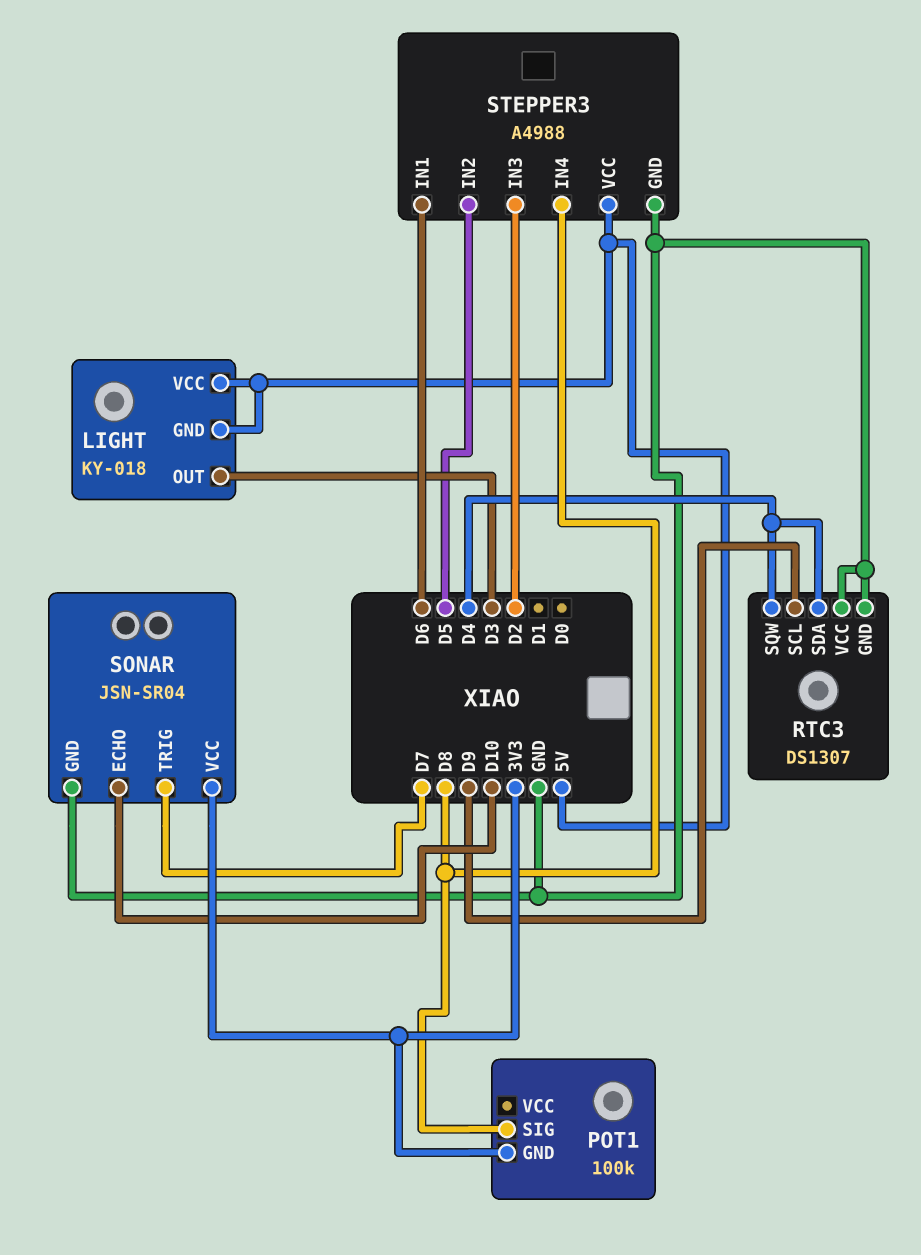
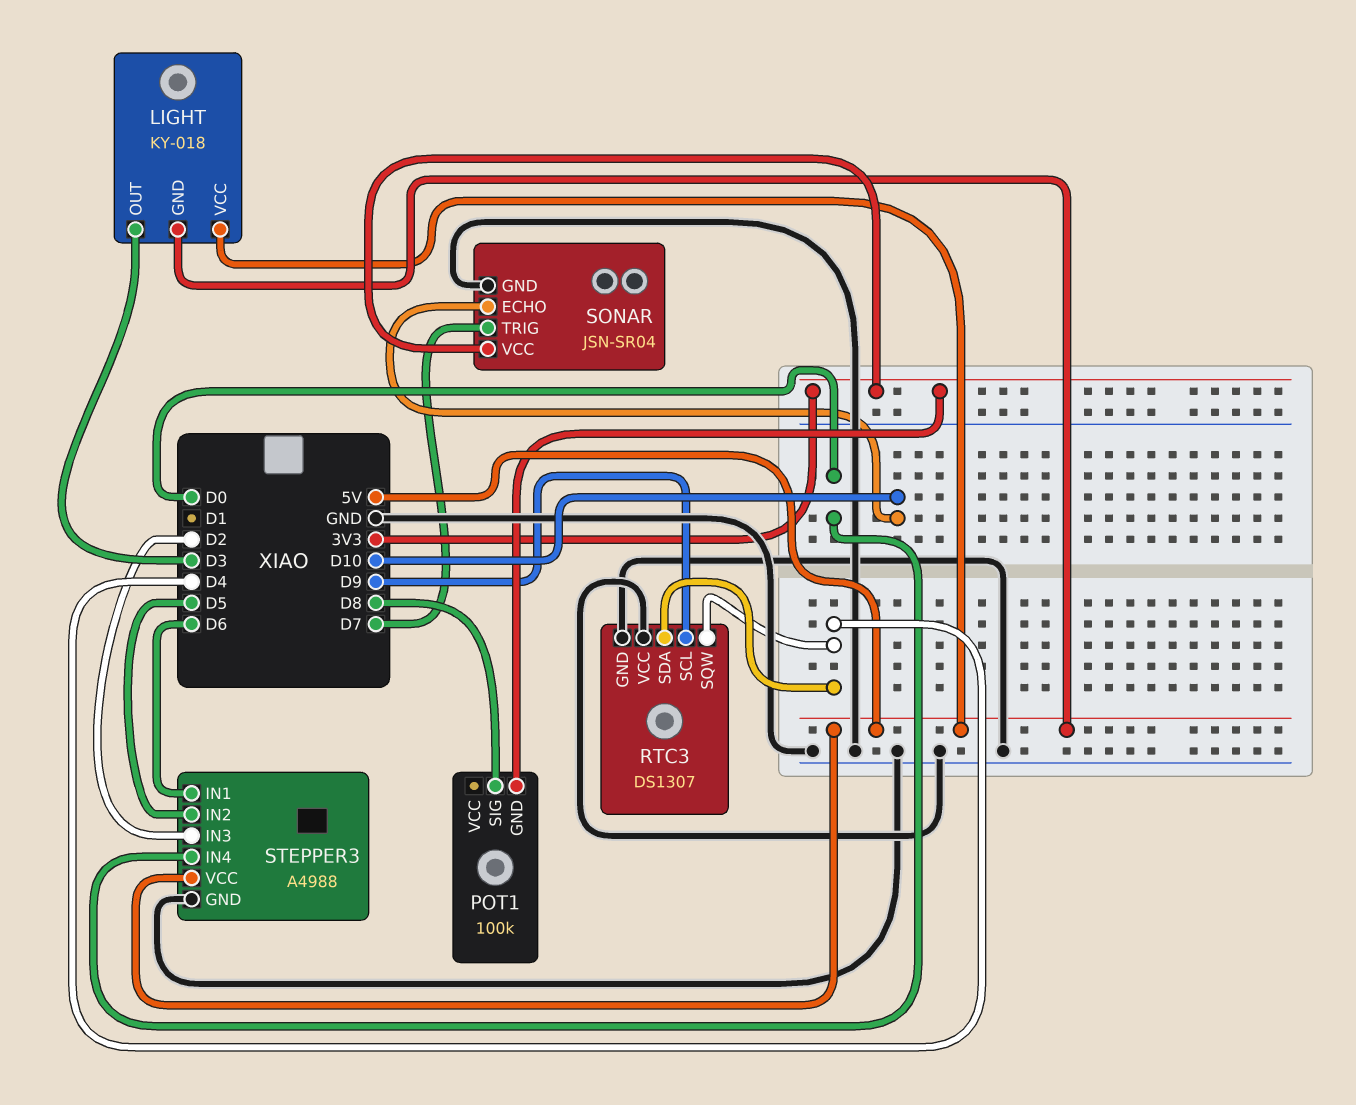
STEPPER3 pin IN4: D8 -> D0

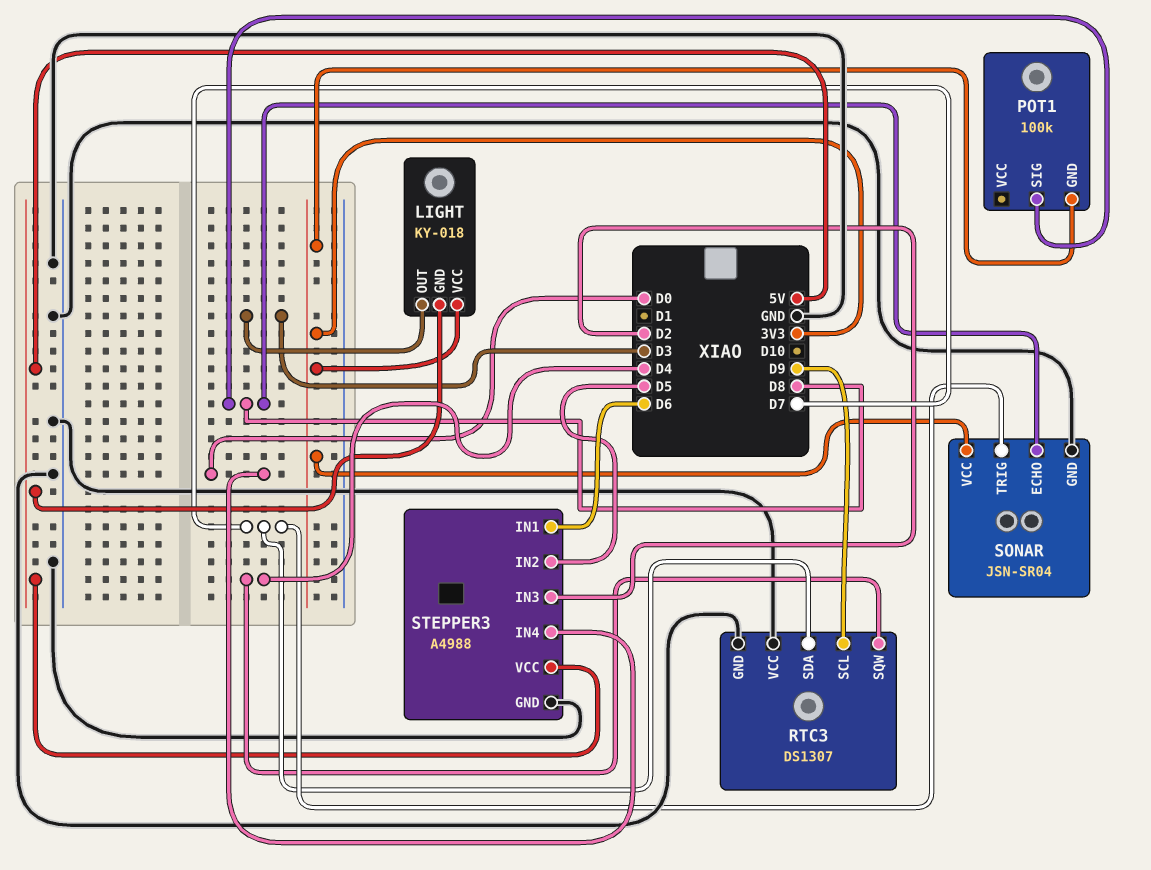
LIGHT pin VCC: 5V -> 3V3
RTC3 pin SDA: D4 -> D7
SONAR pin ECHO: D10 -> D8

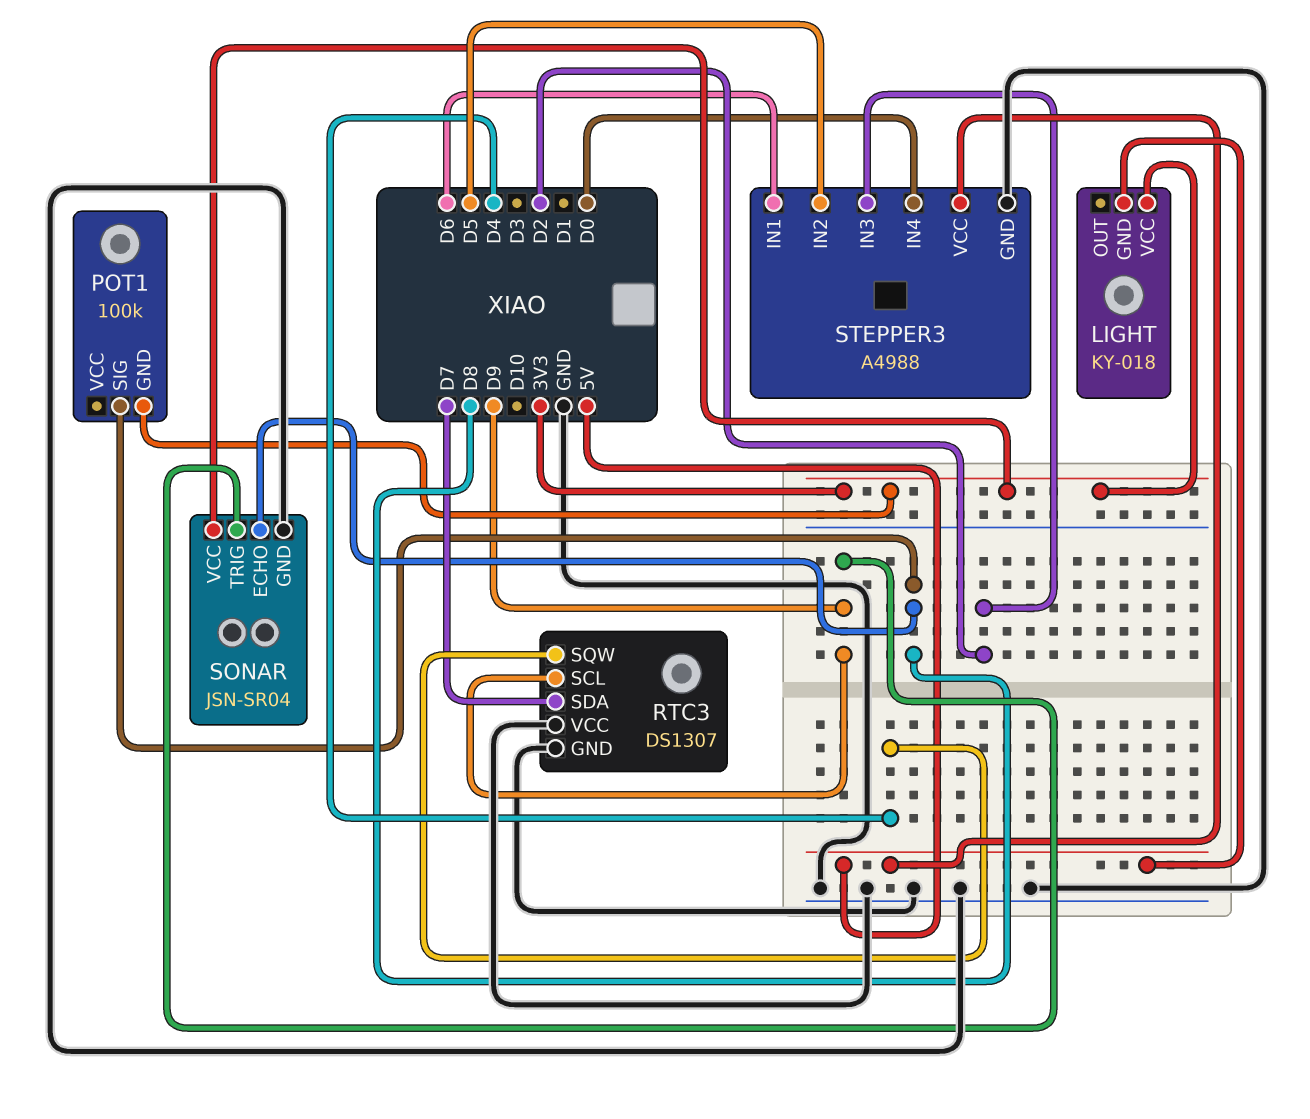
LIGHT pin OUT: D3 -> none
SONAR pin TRIG: D7 -> D9

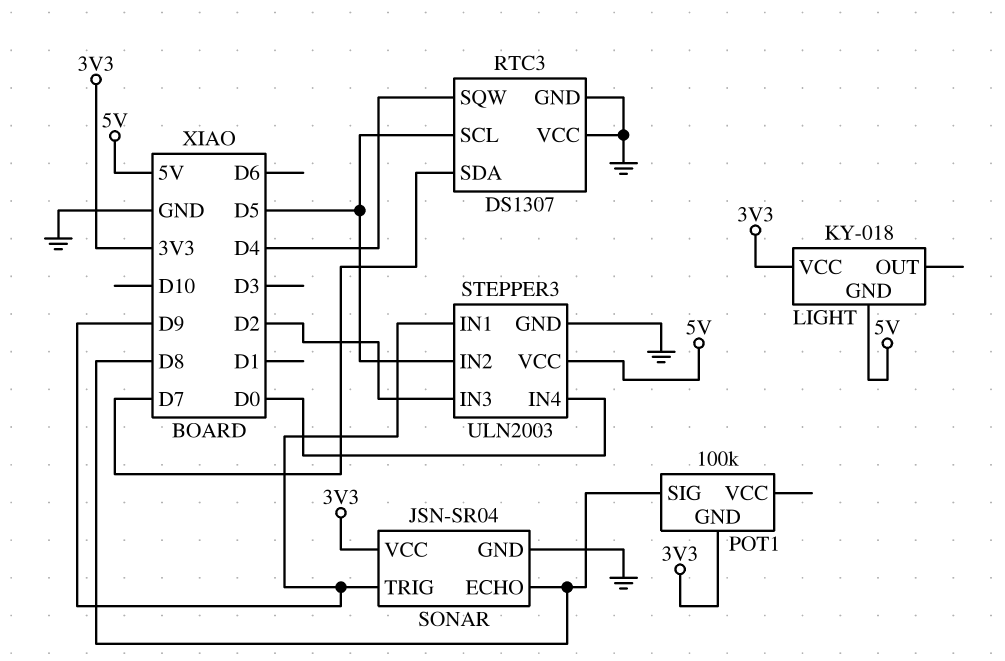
RTC3 pin SCL: D9 -> D5
STEPPER3: A4988 -> ULN2003
STEPPER3 pin IN1: D6 -> D9

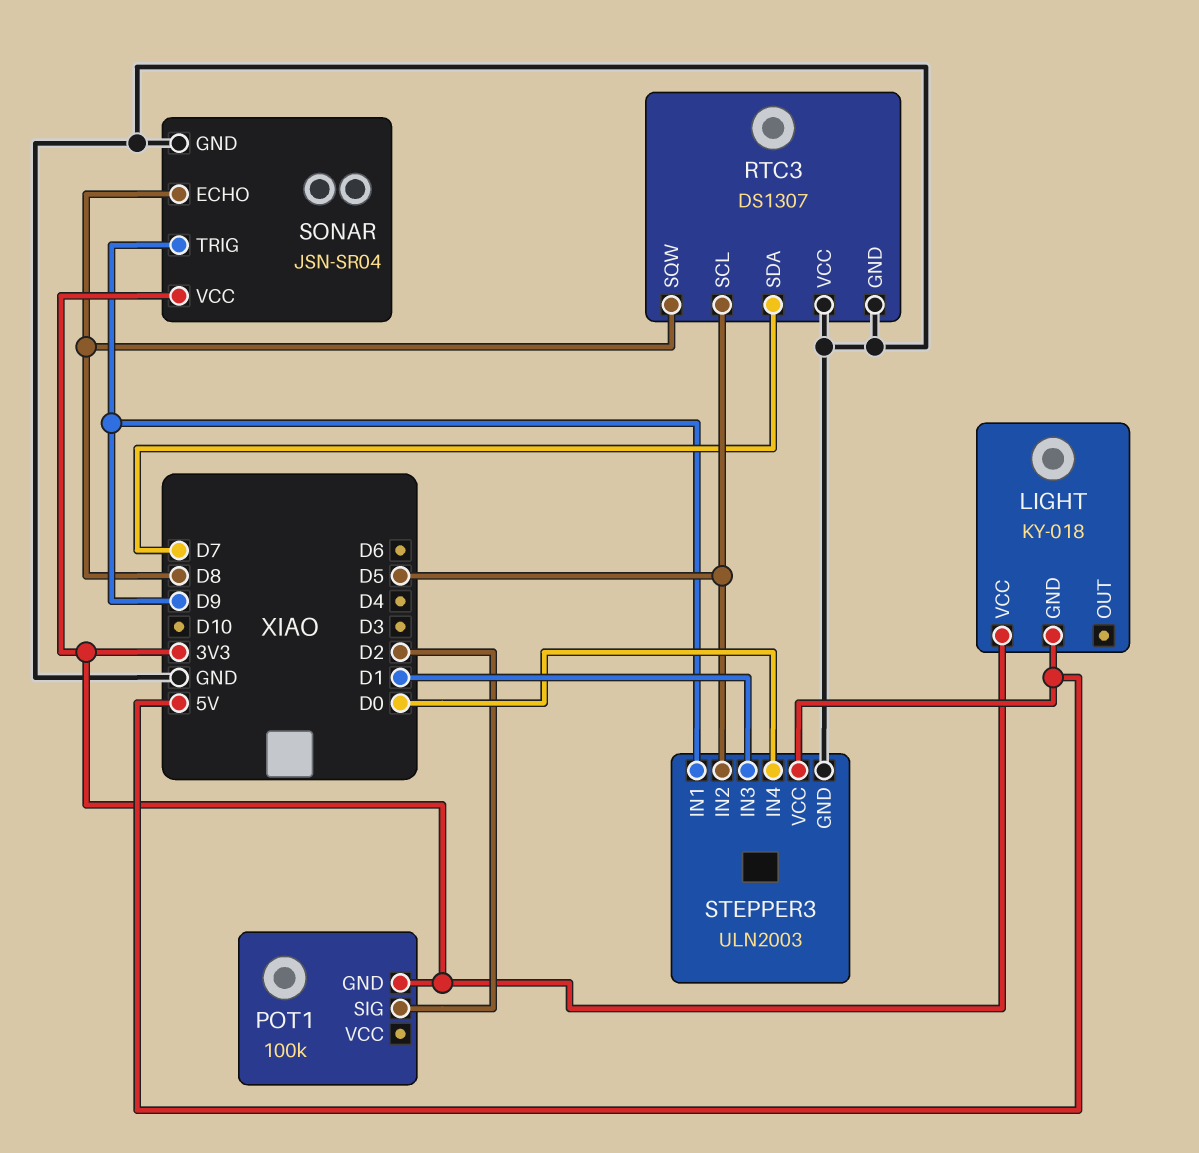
POT1 pin SIG: D8 -> D2
RTC3 pin SQW: D4 -> D8
STEPPER3 pin IN3: D2 -> D1

